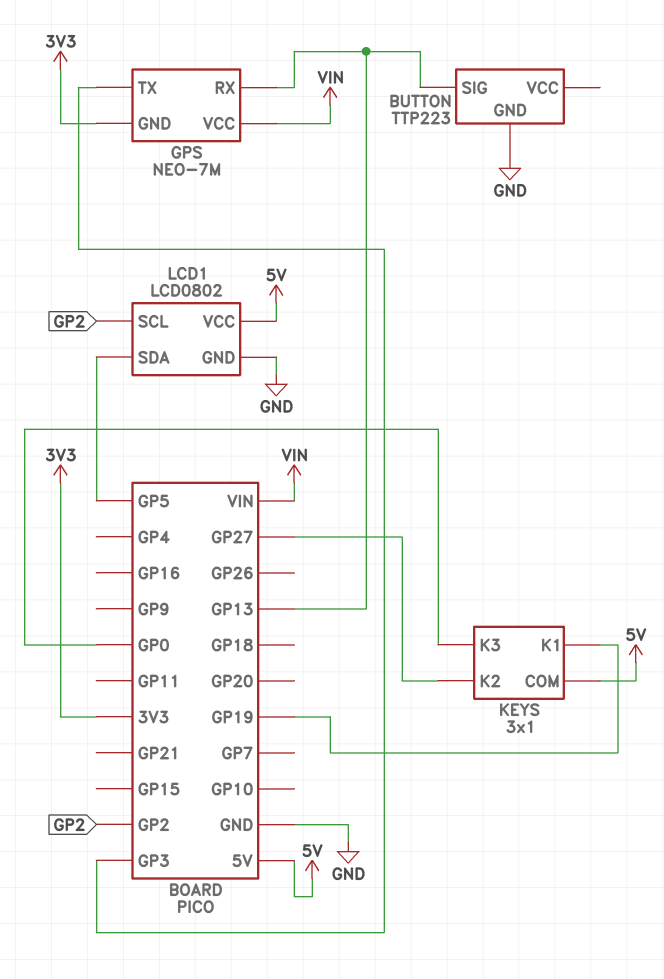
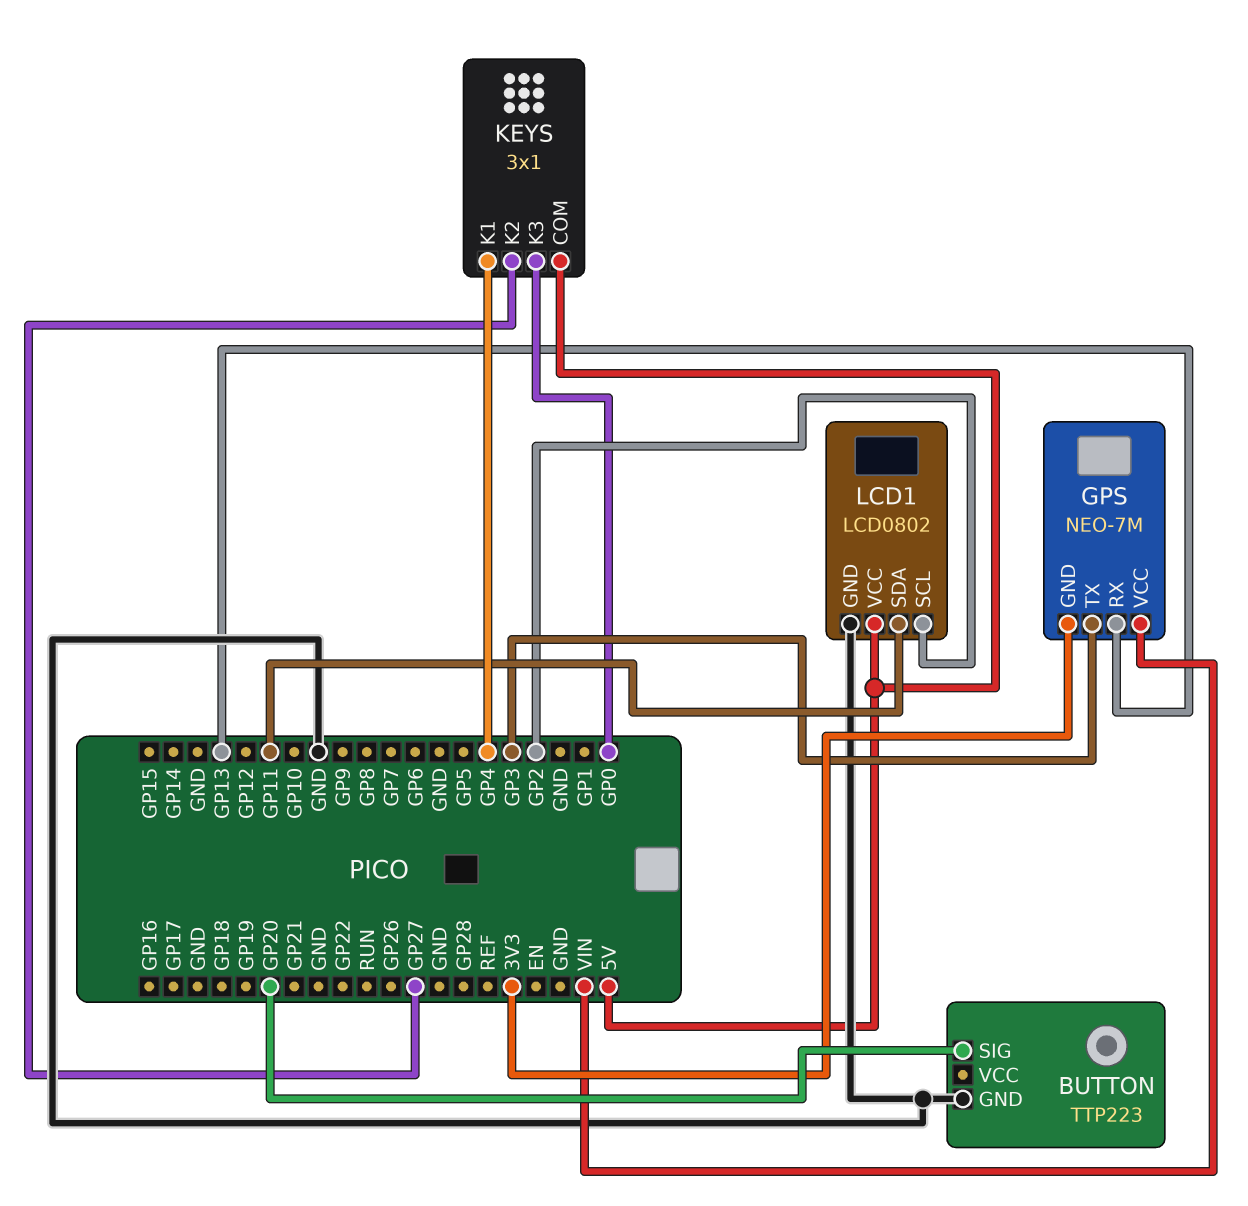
BUTTON pin SIG: GP13 -> GP20
KEYS pin K1: GP19 -> GP4
LCD1 pin SDA: GP5 -> GP11

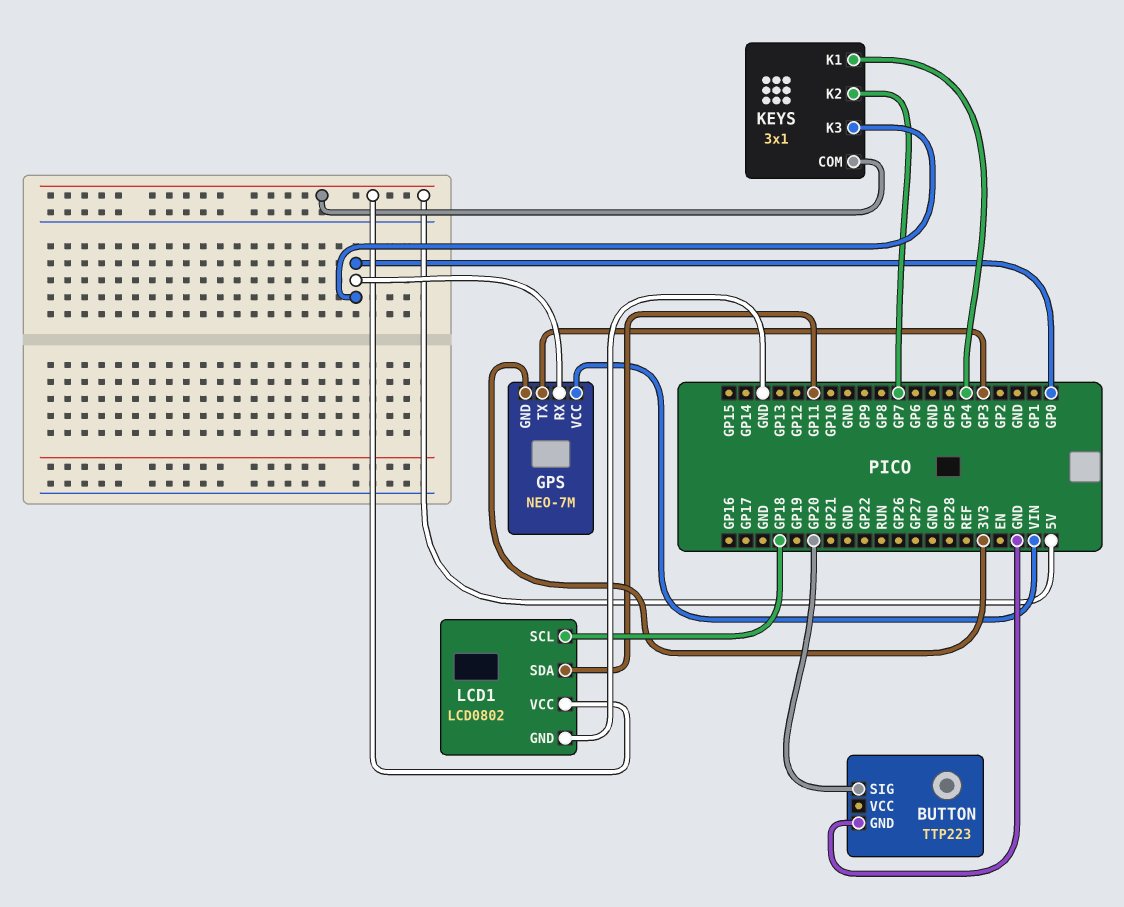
GPS pin RX: GP13 -> GP0
KEYS pin K2: GP27 -> GP7
LCD1 pin SCL: GP2 -> GP18

